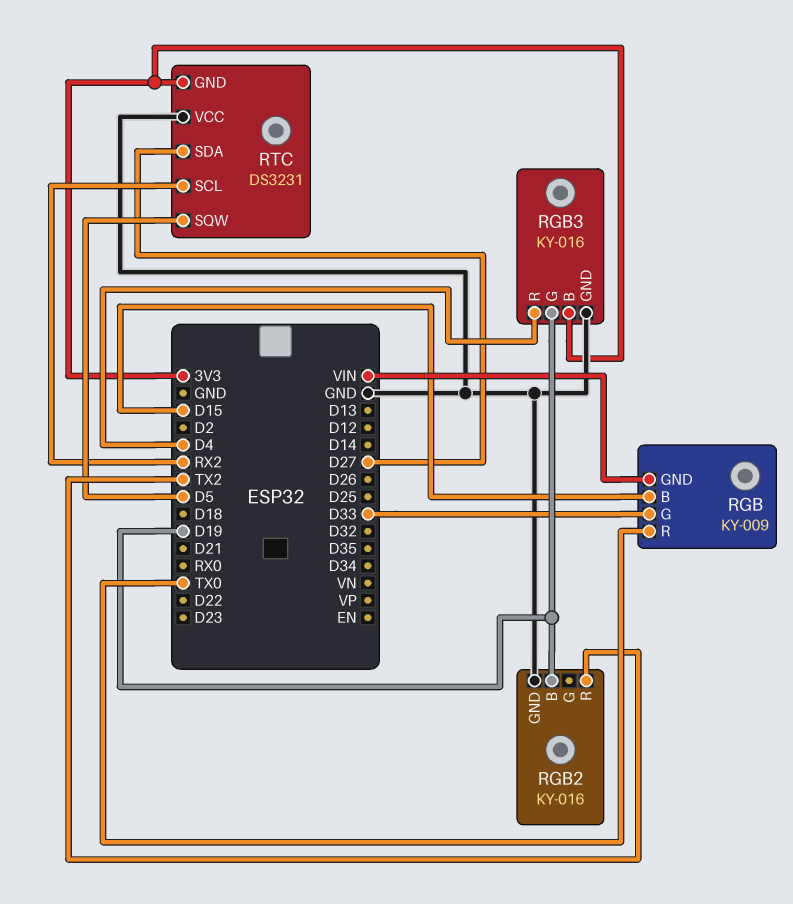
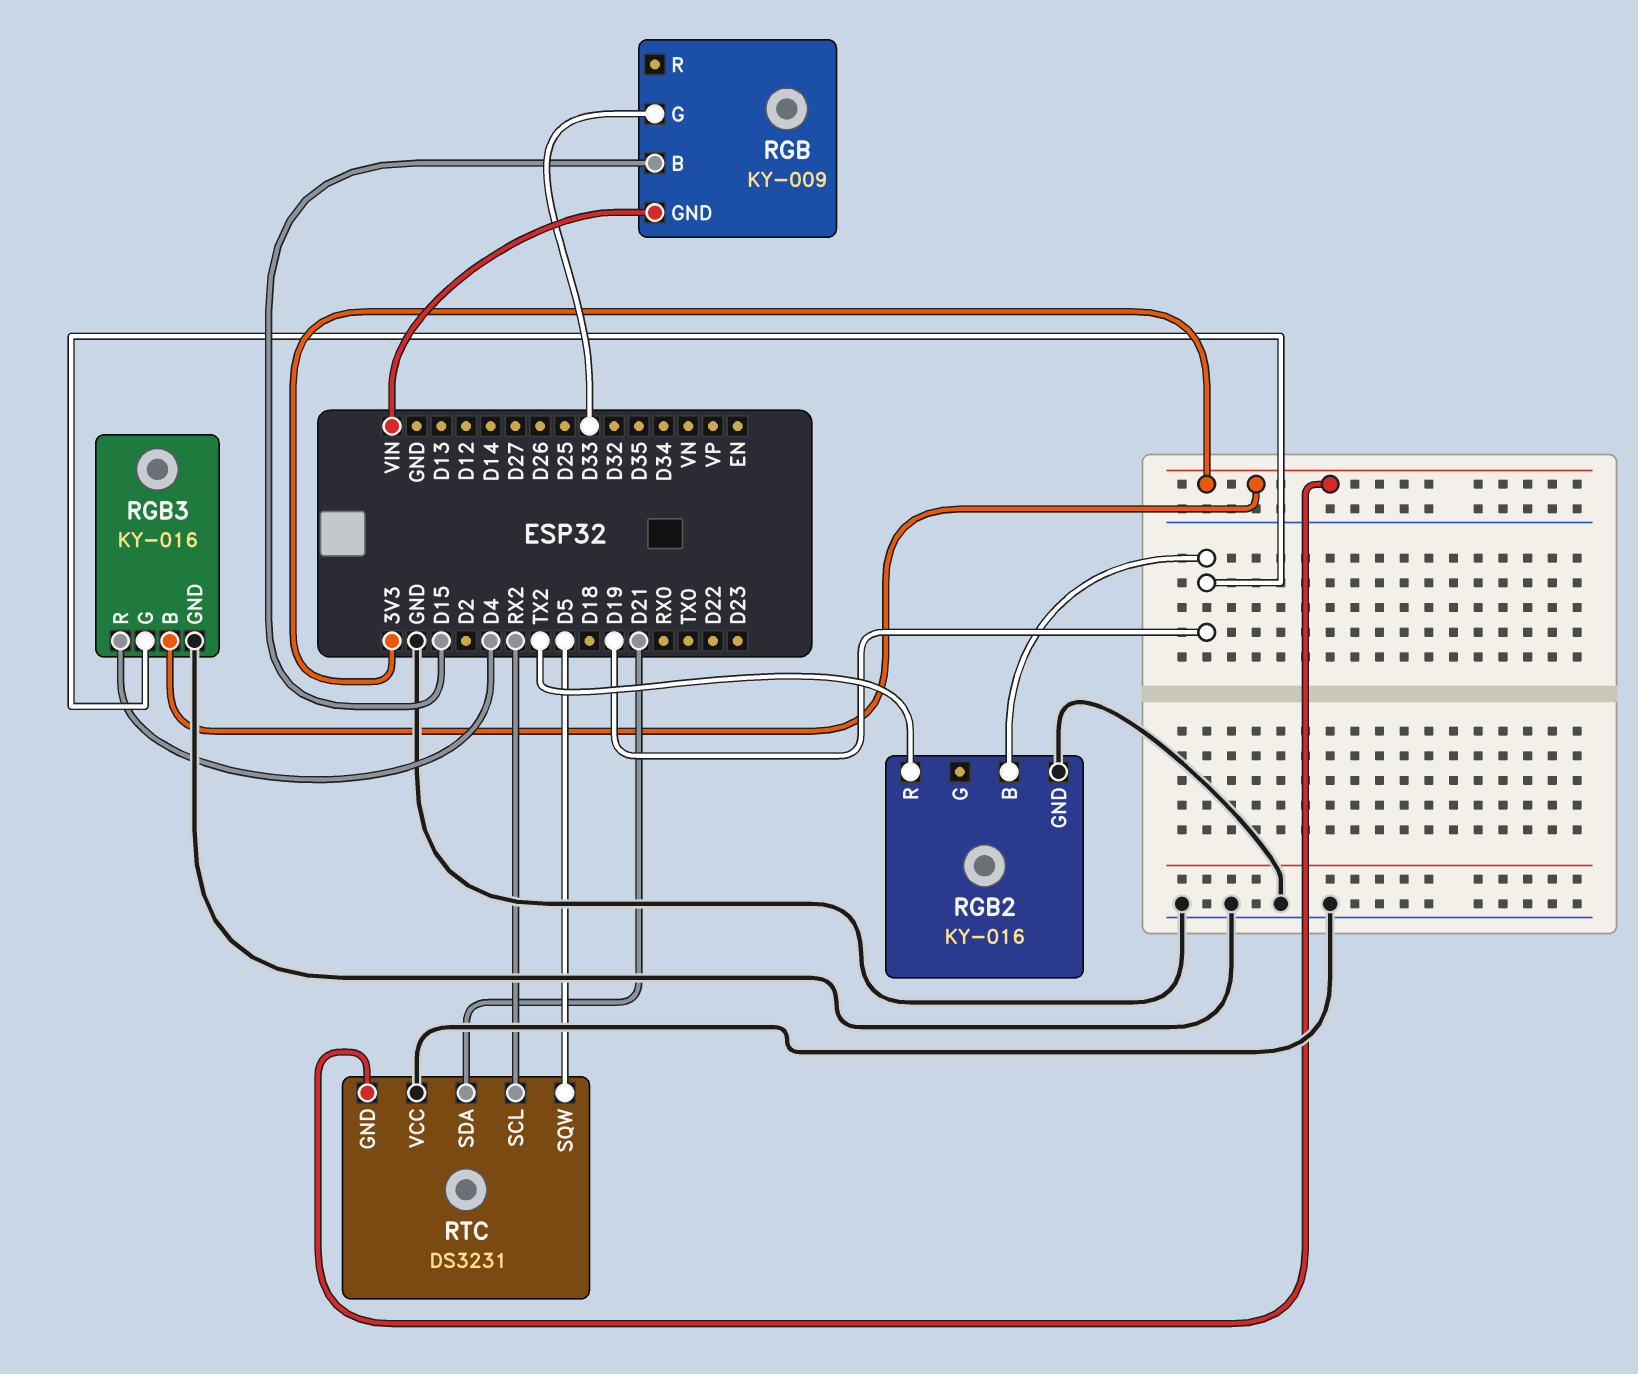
RGB pin R: TX0 -> none
RTC pin SDA: D27 -> D21

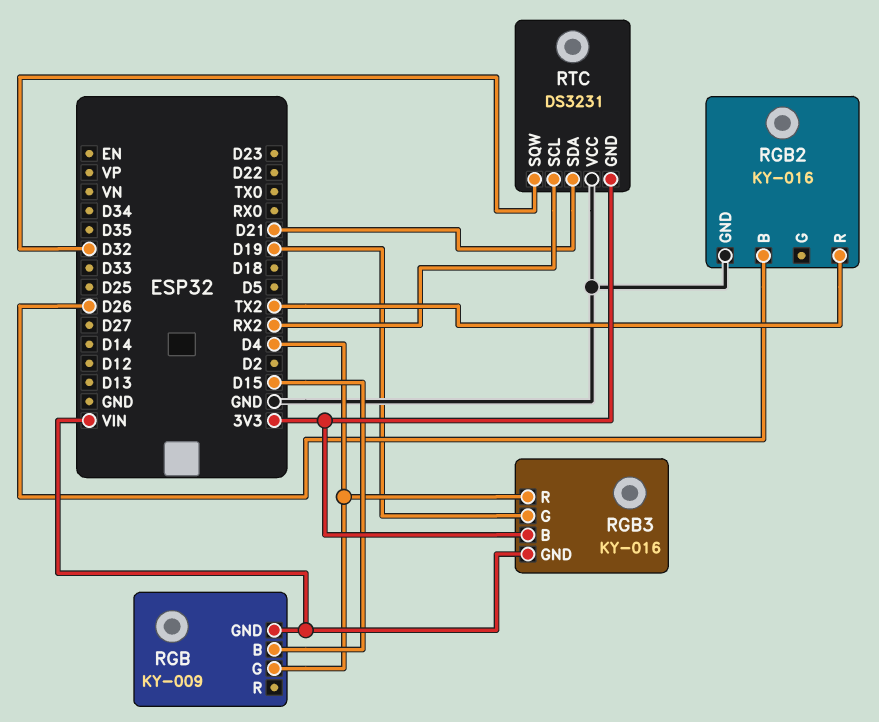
RGB pin G: D33 -> D4
RGB2 pin B: D19 -> D26
RGB3 pin GND: GND -> VIN
RTC pin SQW: D5 -> D32

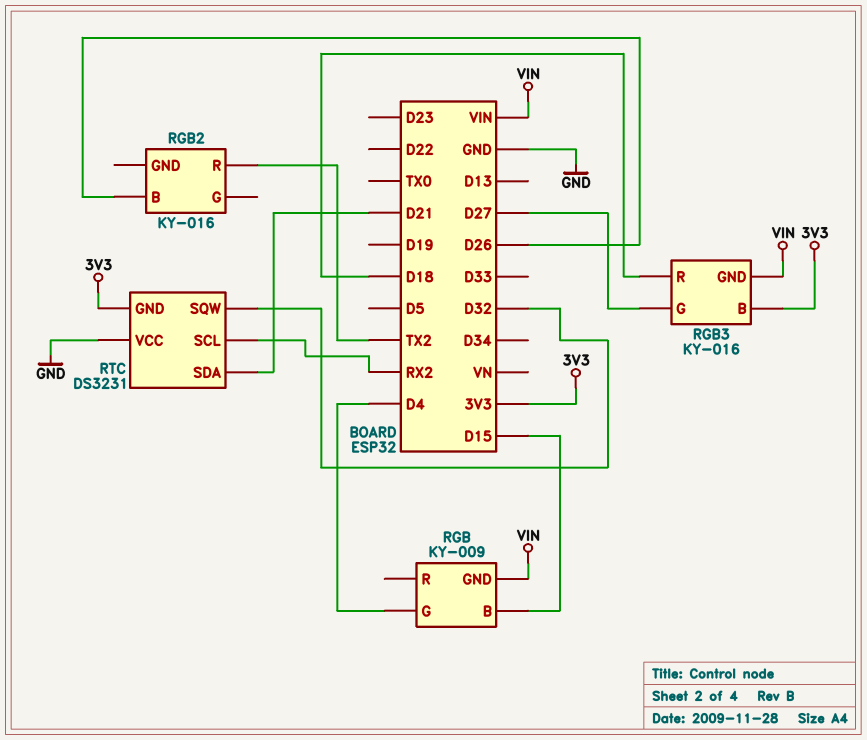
RGB2 pin GND: GND -> none
RGB3 pin G: D19 -> D27
RGB3 pin R: D4 -> D18

